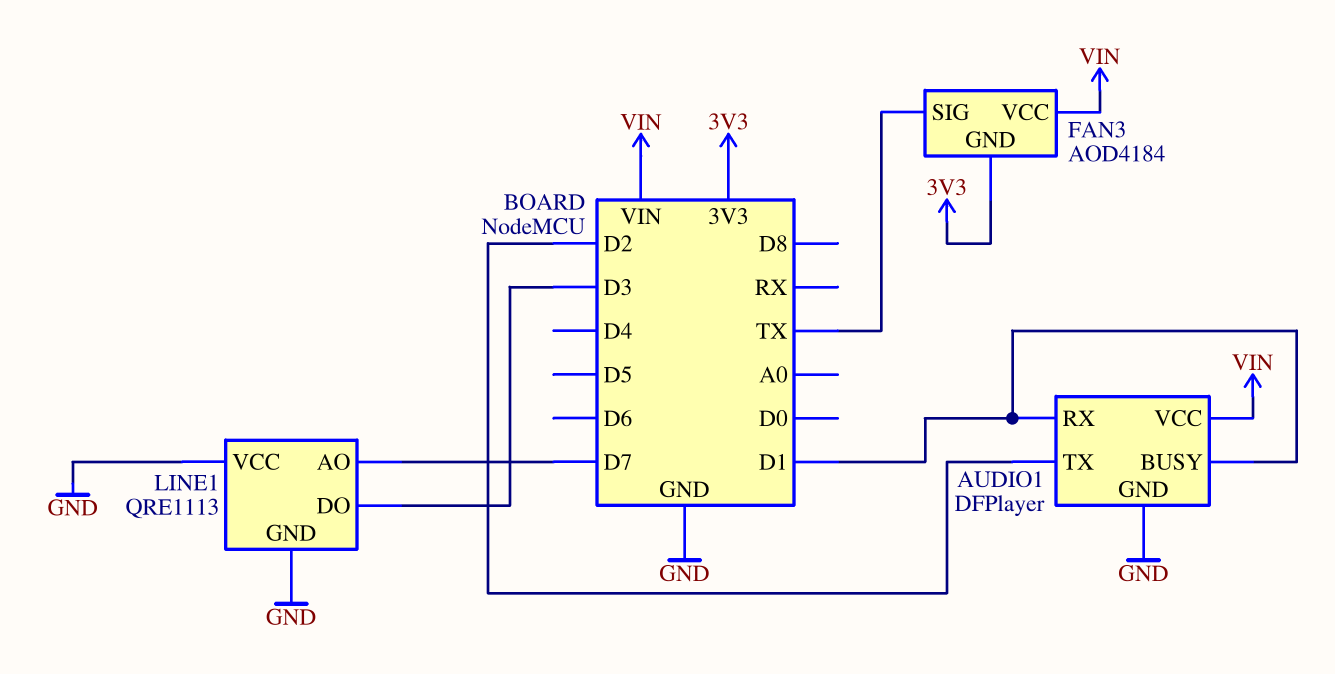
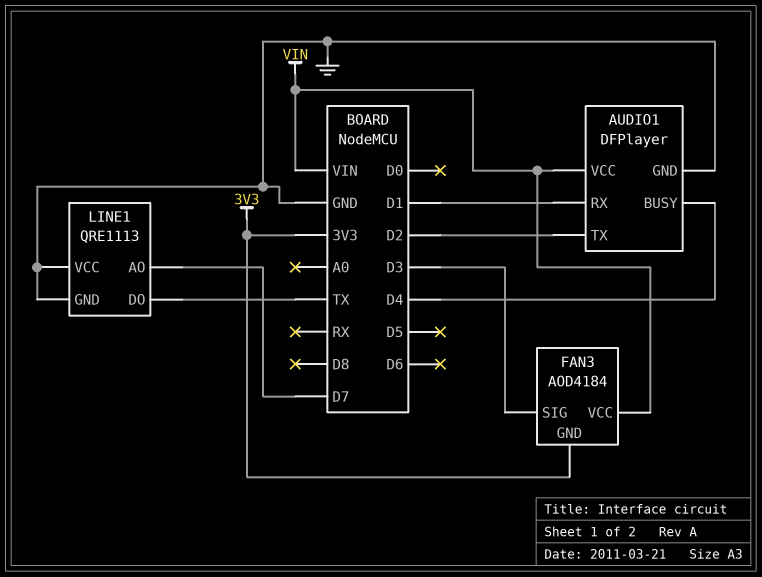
AUDIO1 pin BUSY: D1 -> D4
FAN3 pin SIG: TX -> D3
LINE1 pin DO: D3 -> TX

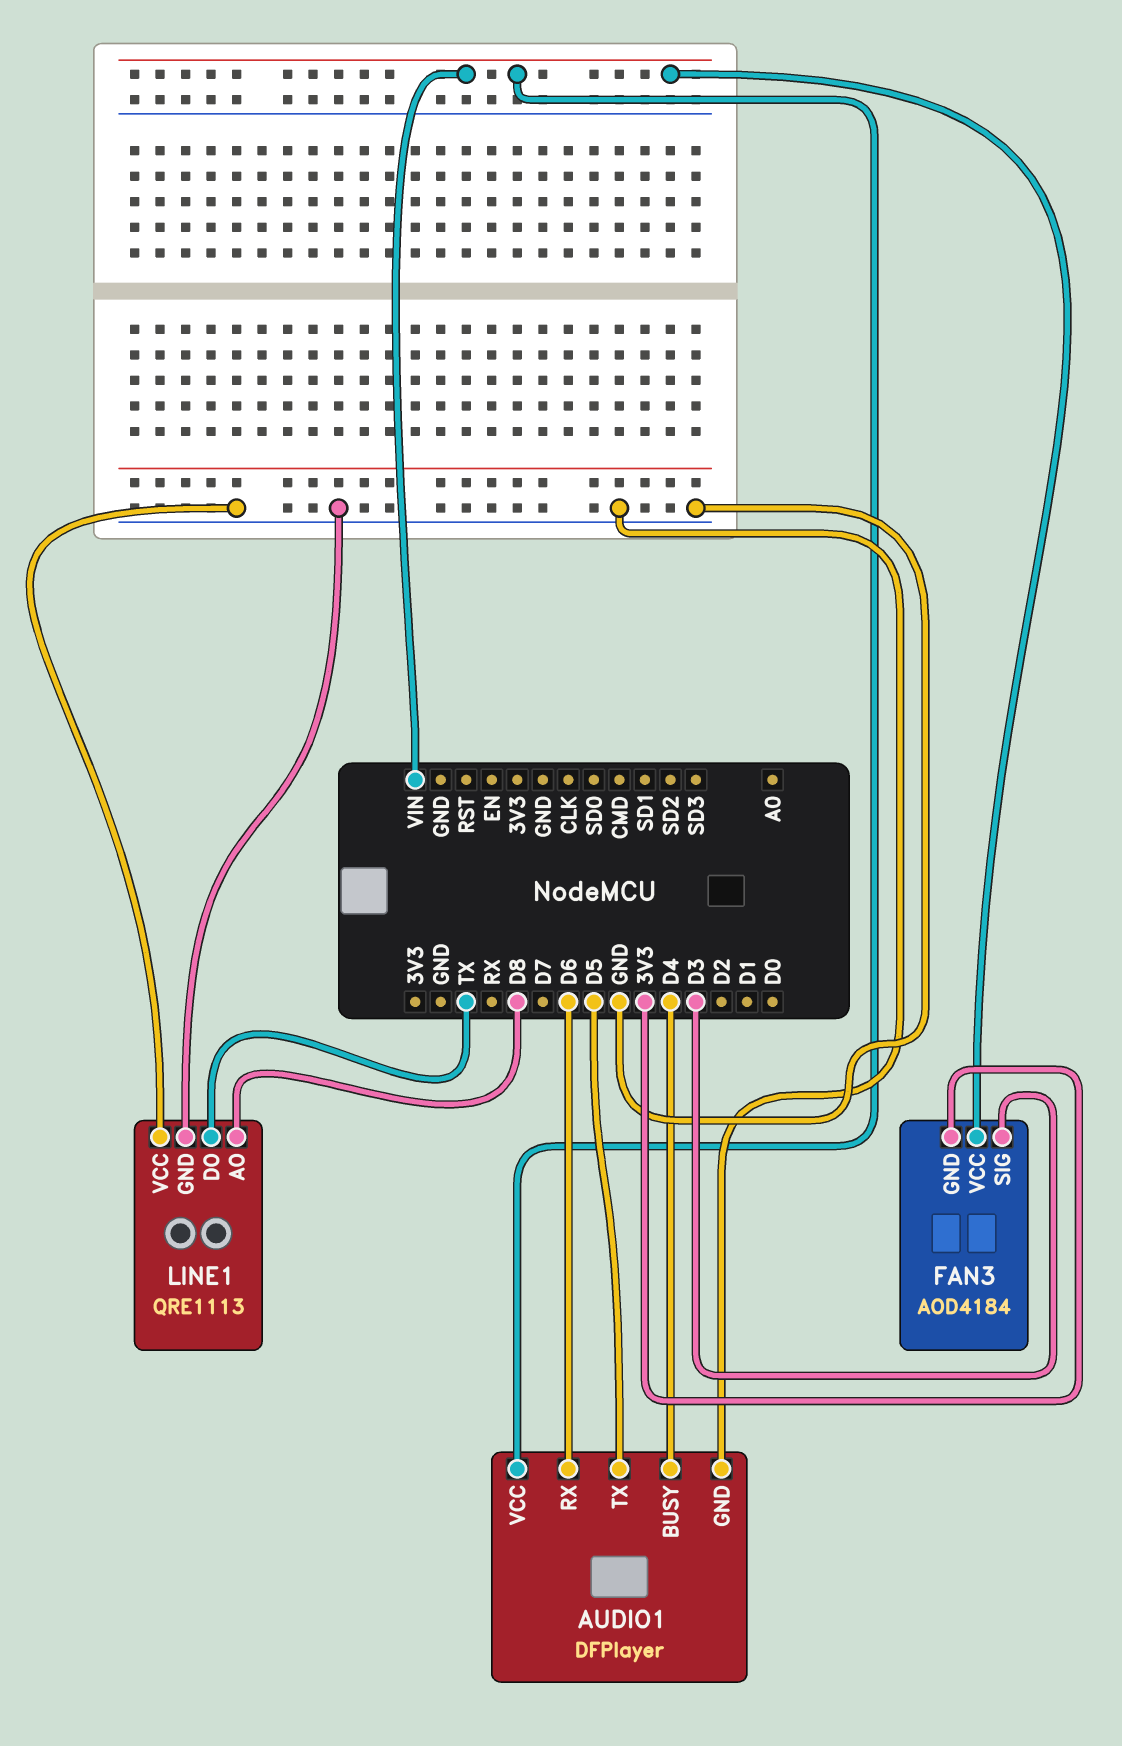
AUDIO1 pin RX: D1 -> D6
AUDIO1 pin TX: D2 -> D5
LINE1 pin AO: D7 -> D8

